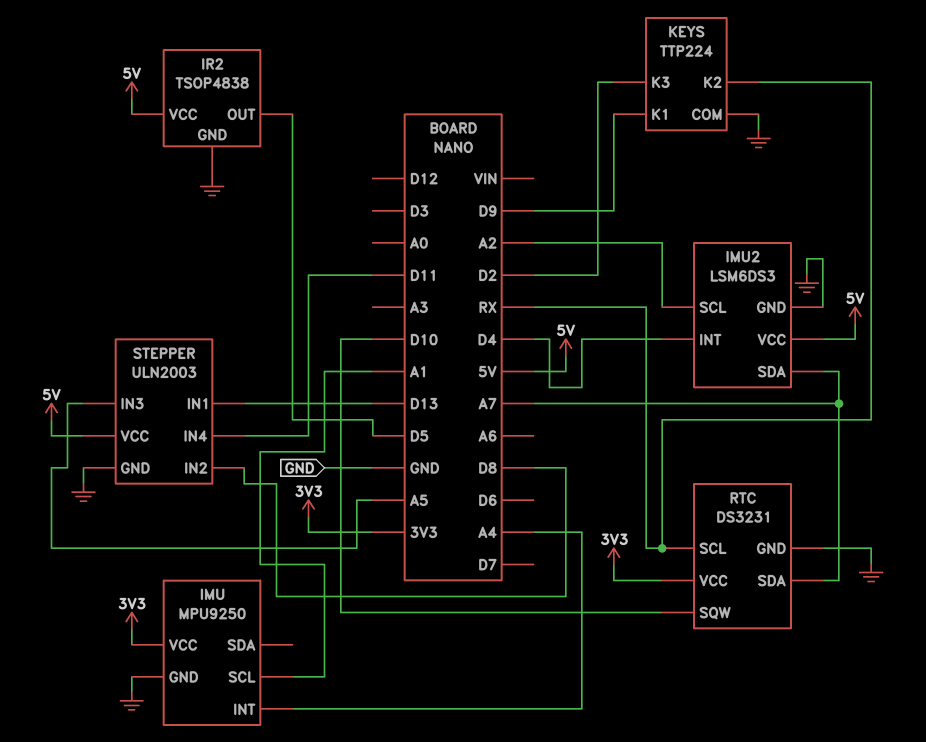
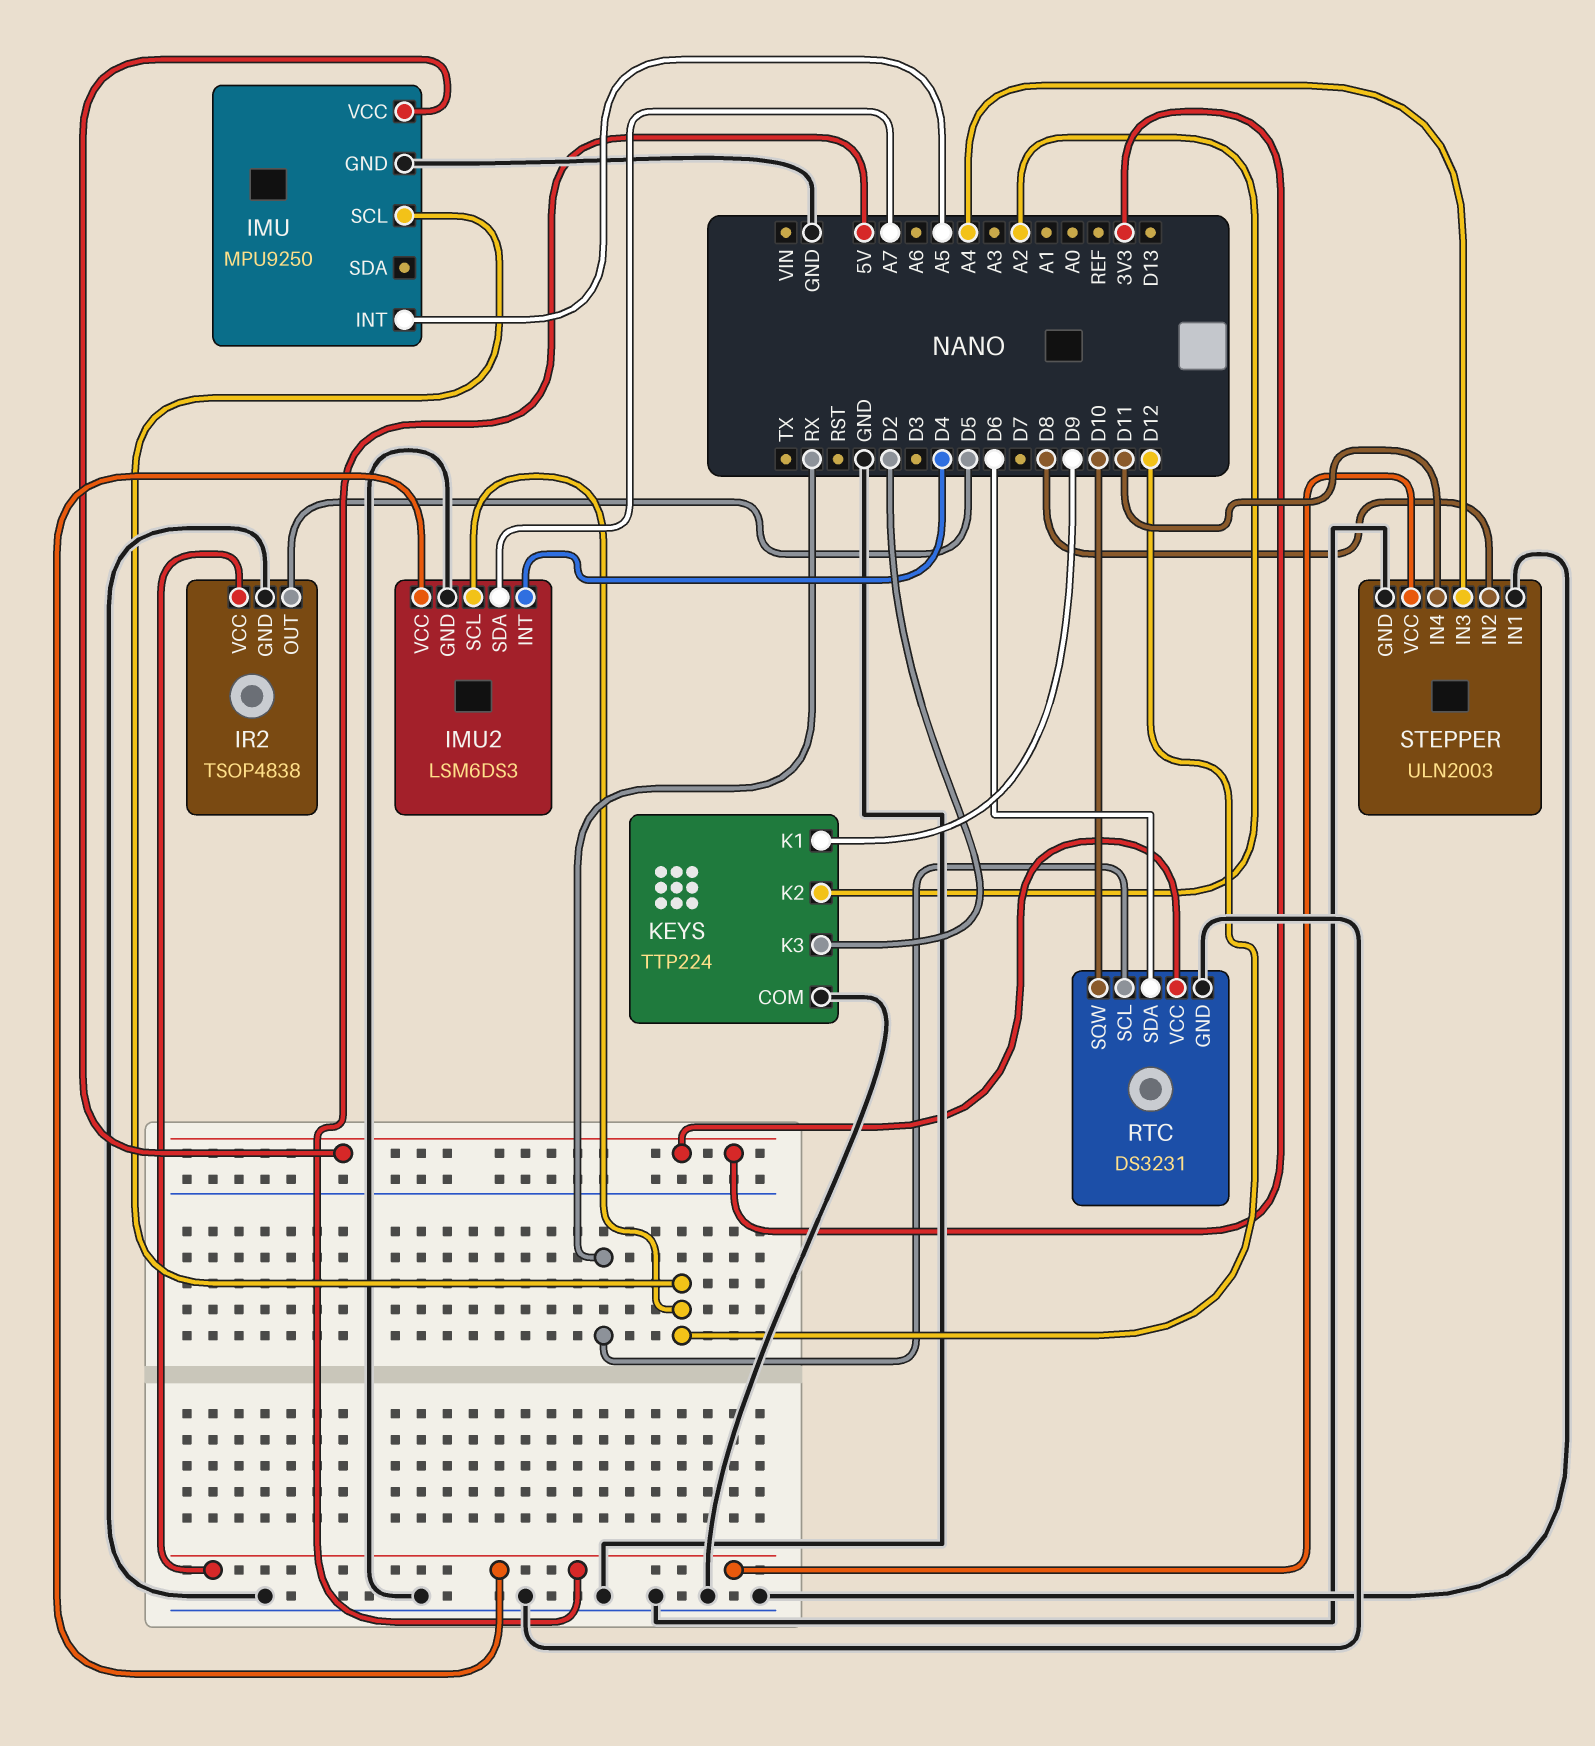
IMU pin INT: A4 -> A5
IMU pin SCL: A1 -> D12
IMU2 pin SCL: A2 -> D12
KEYS pin K2: RX -> A2
RTC pin SDA: A7 -> D6
STEPPER pin IN1: D13 -> GND
STEPPER pin IN3: A5 -> A4

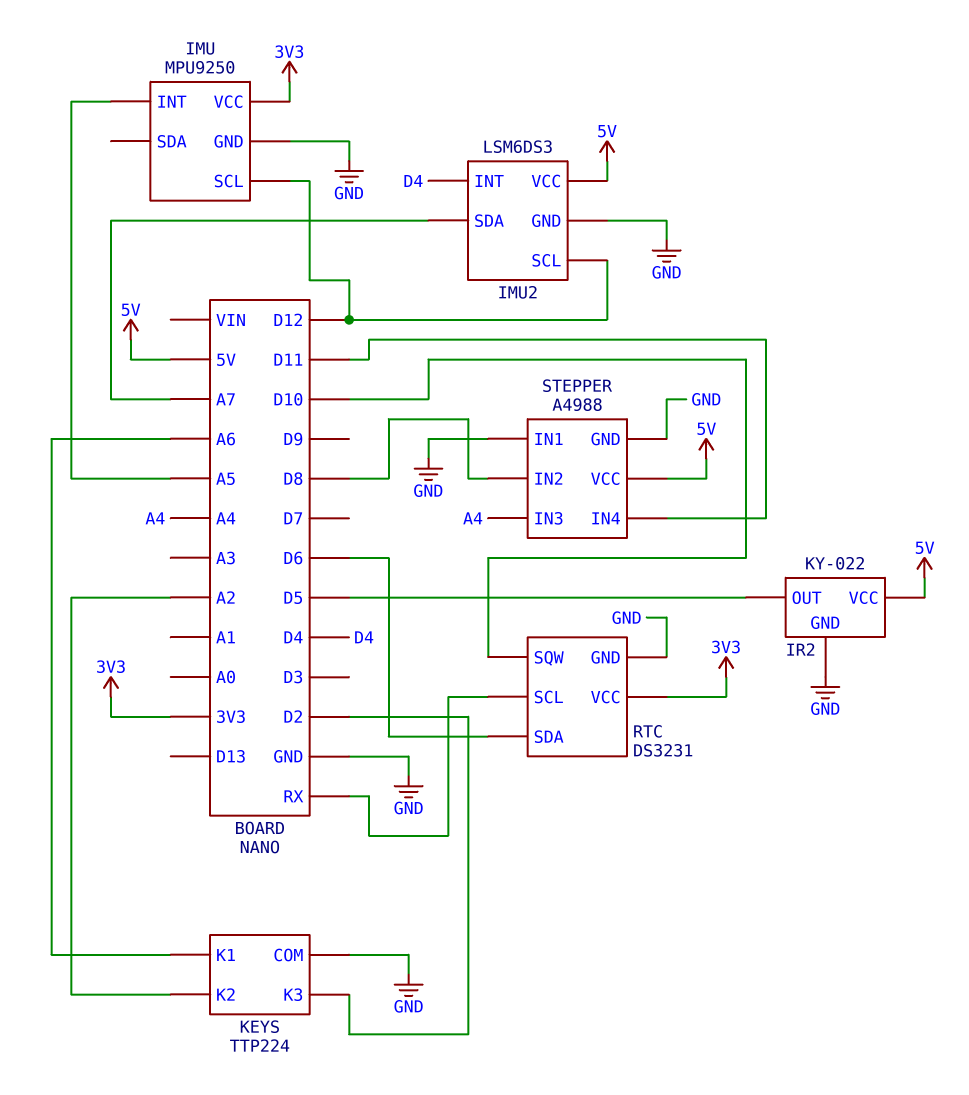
IR2: TSOP4838 -> KY-022
KEYS pin K1: D9 -> A6
STEPPER: ULN2003 -> A4988

